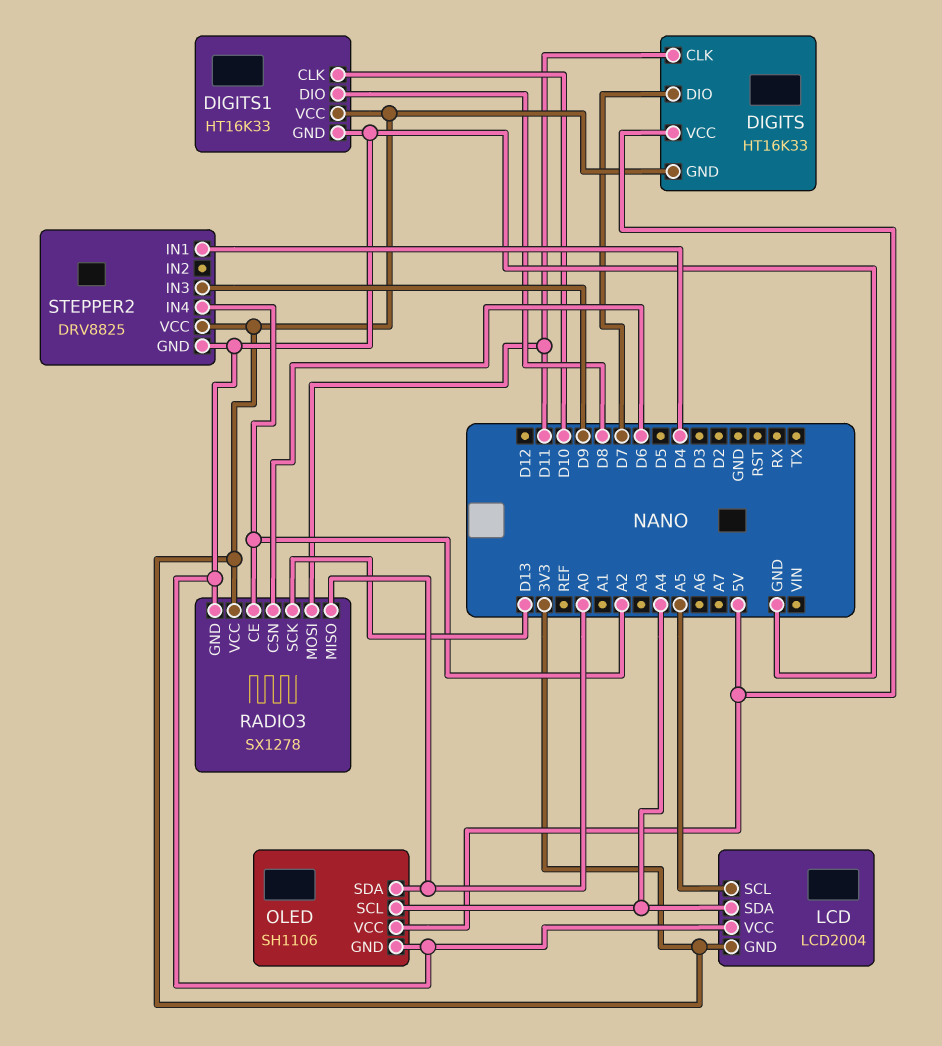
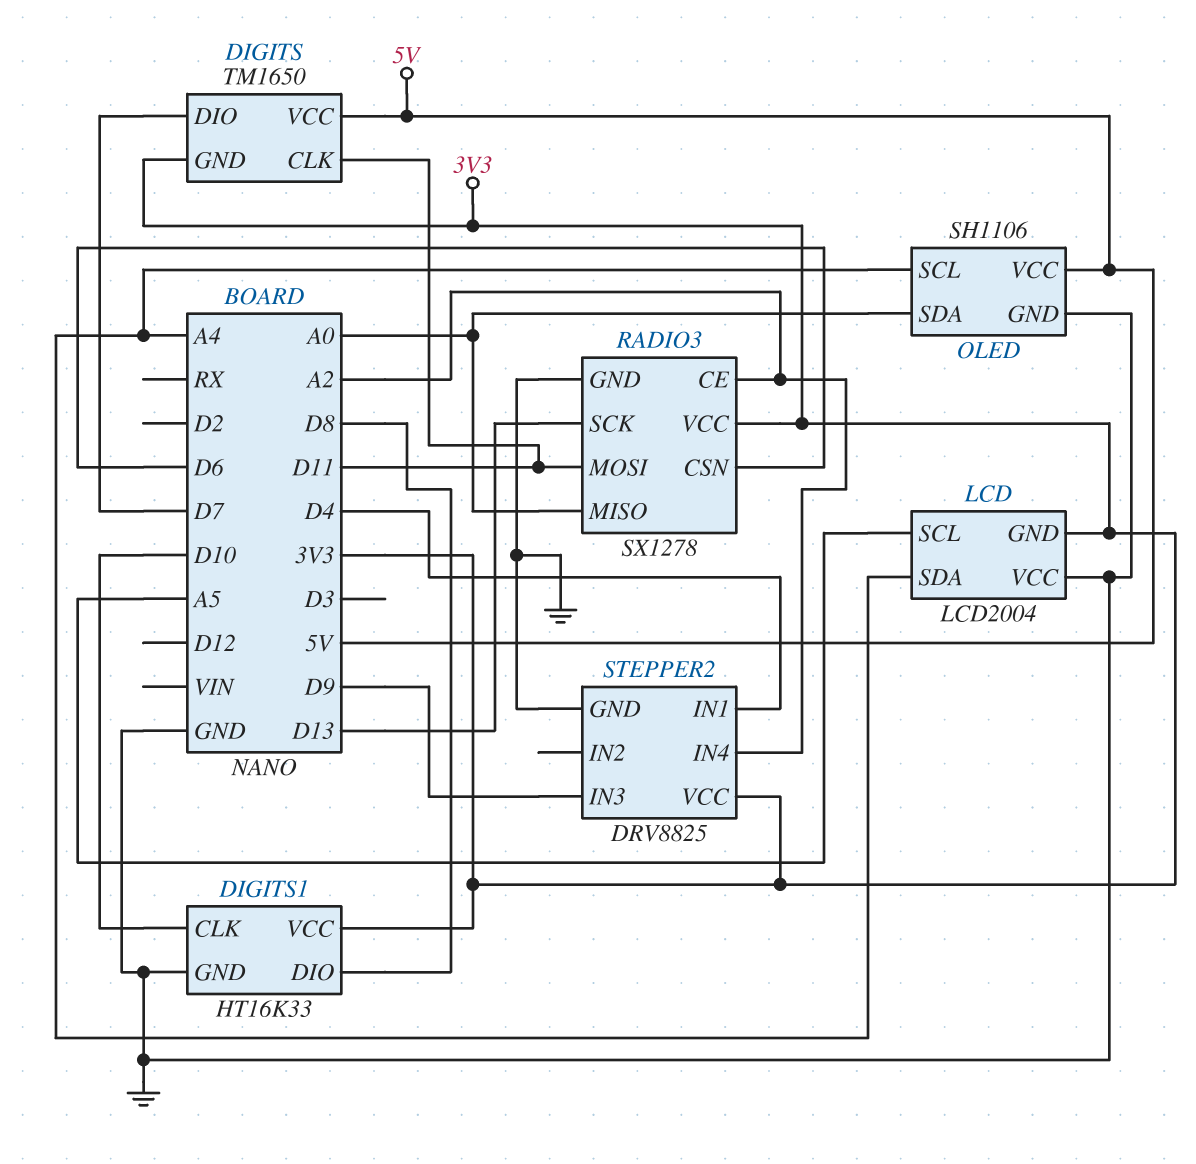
DIGITS: HT16K33 -> TM1650

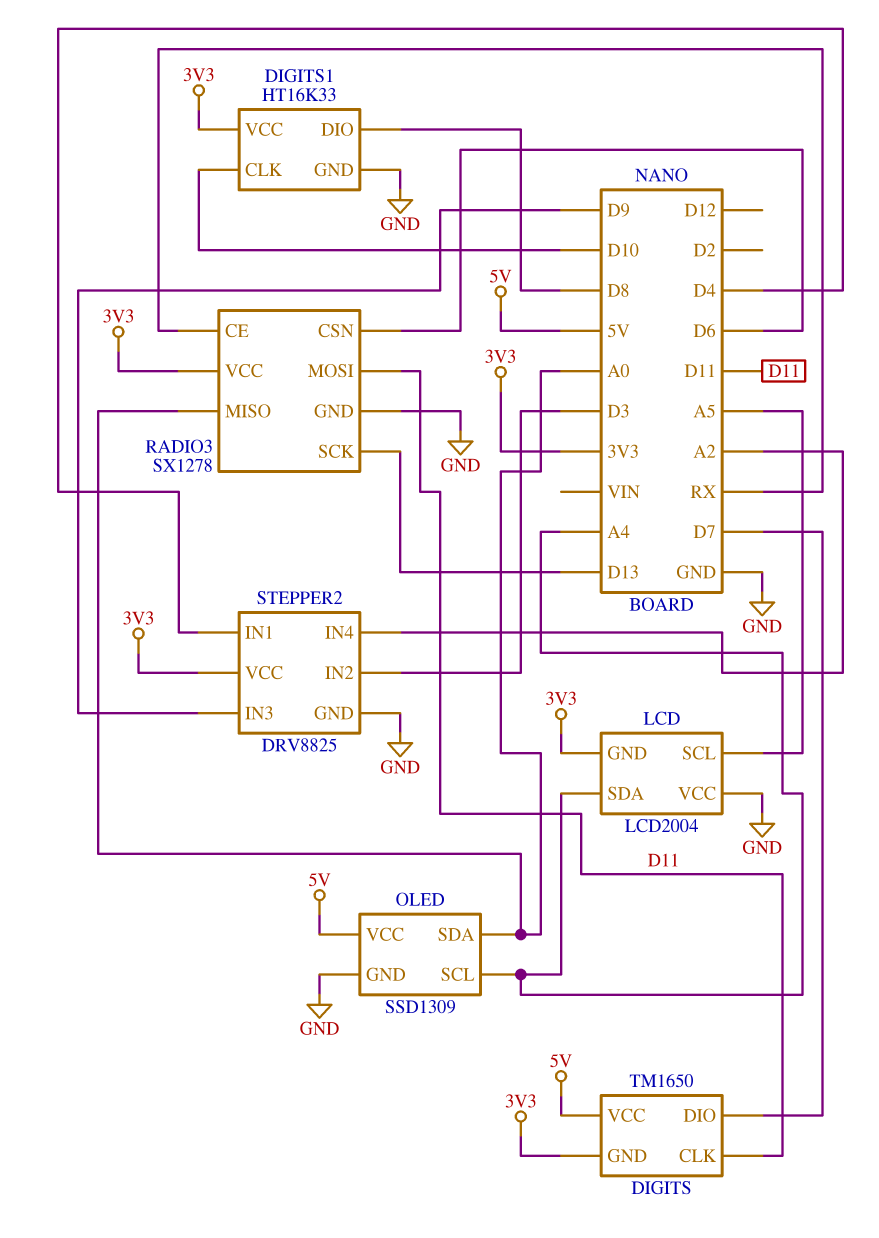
OLED: SH1106 -> SSD1309
RADIO3 pin CE: A2 -> RX
STEPPER2 pin IN2: none -> D3

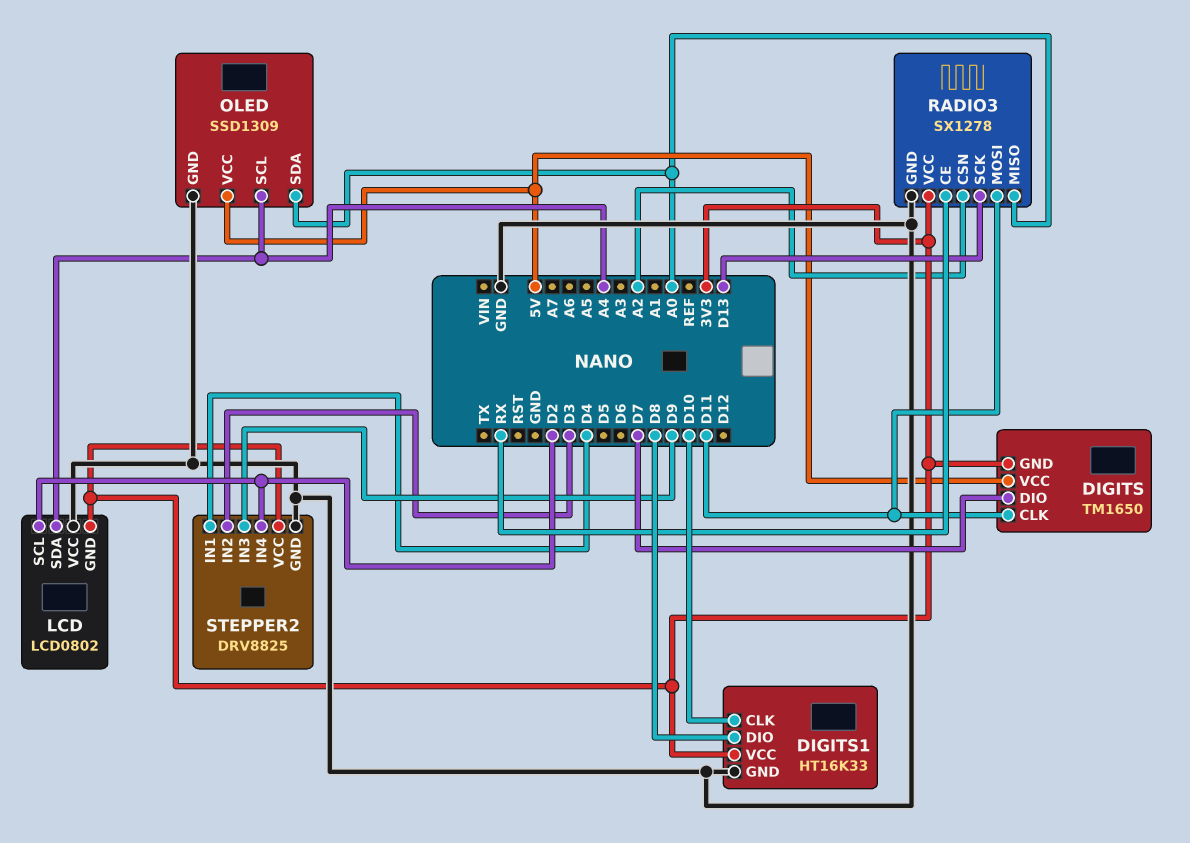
LCD: LCD2004 -> LCD0802
LCD pin SCL: A5 -> D2
RADIO3 pin CSN: D6 -> A2
STEPPER2 pin IN4: A2 -> D2

